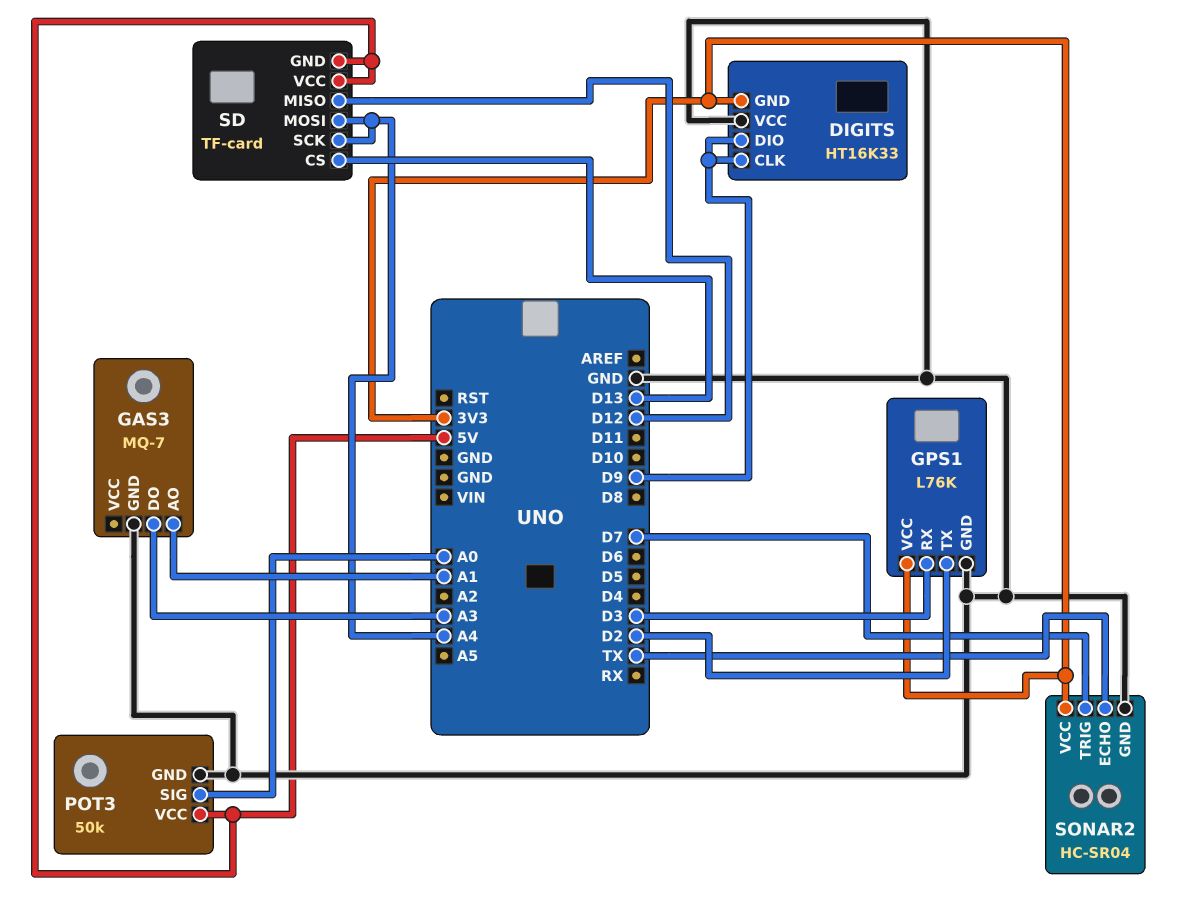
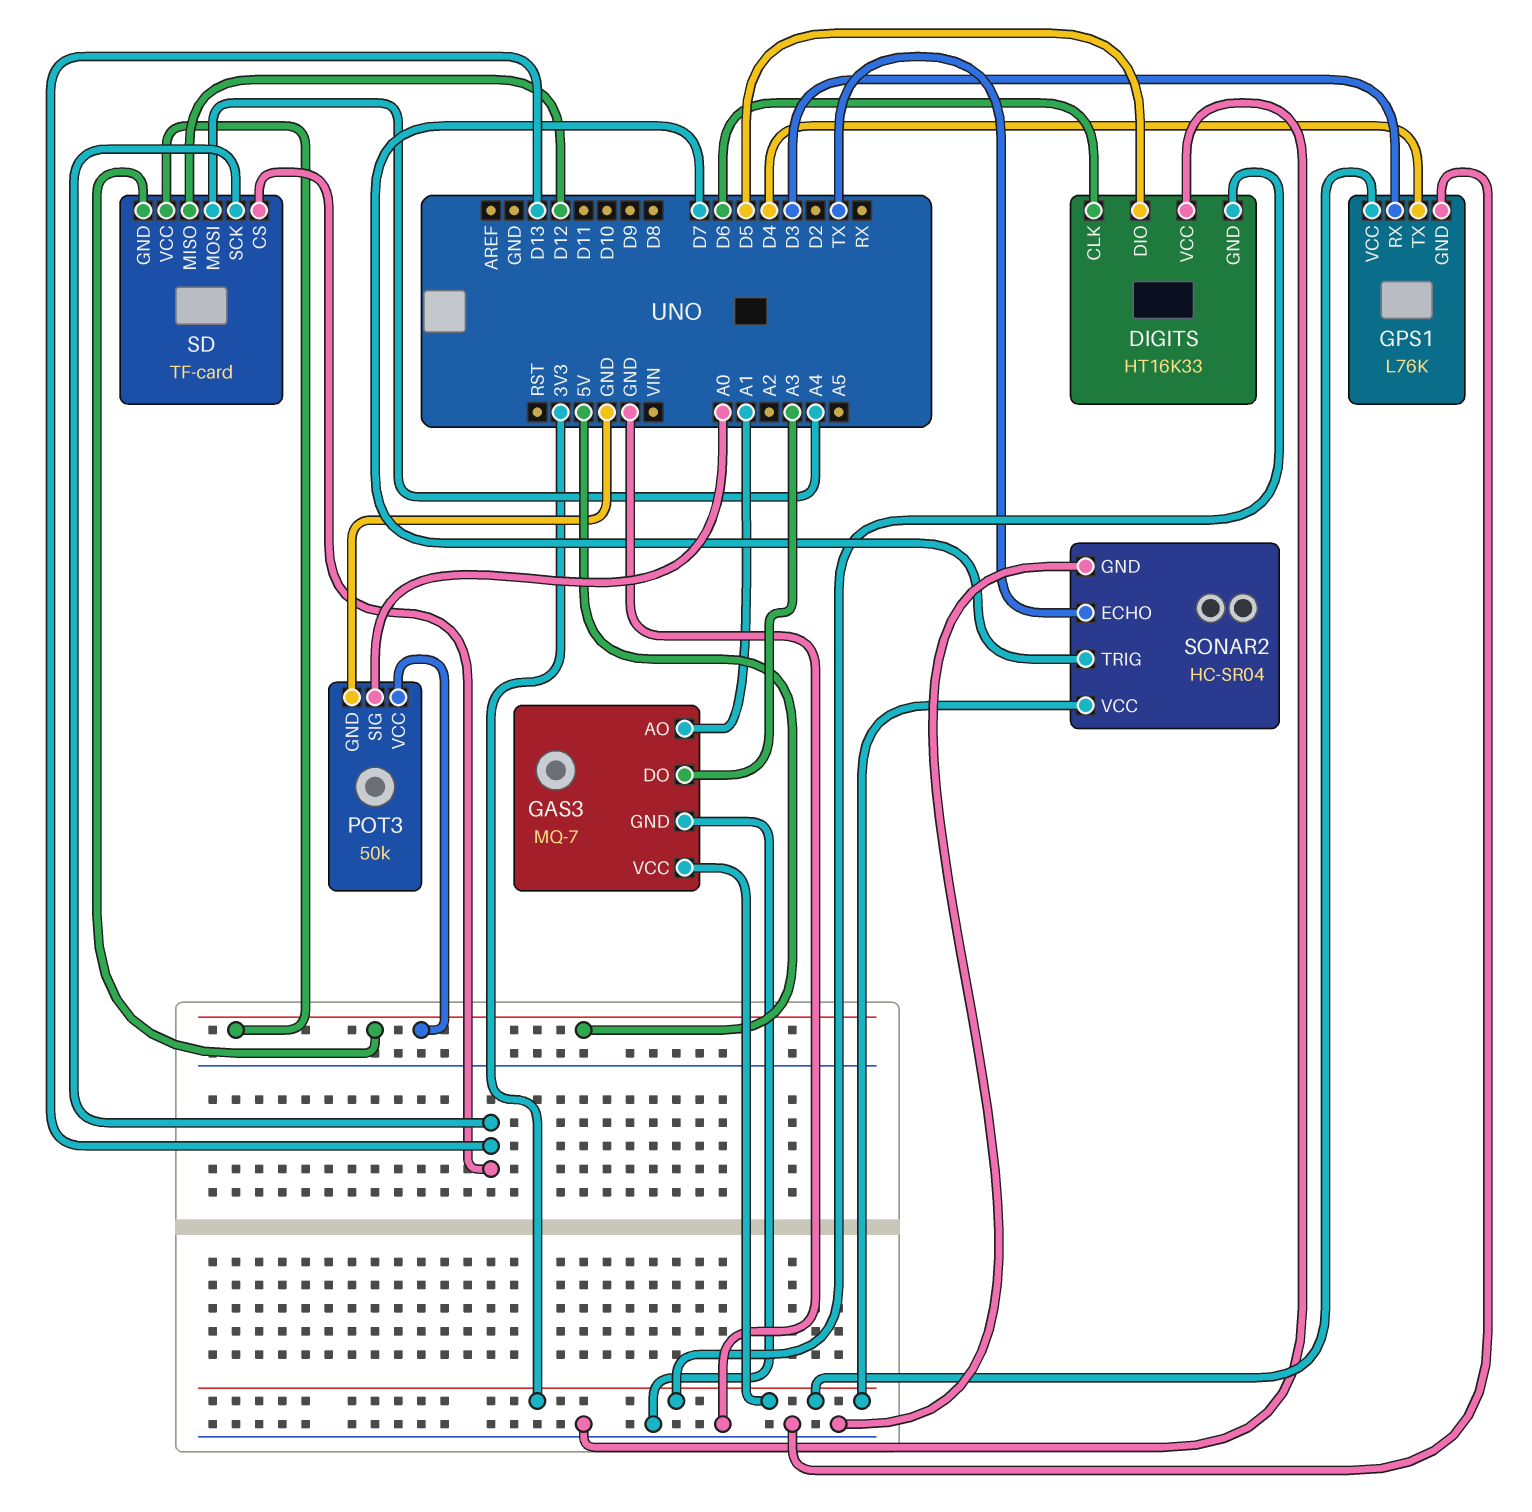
DIGITS pin CLK: D9 -> D6
DIGITS pin DIO: D9 -> D5
GAS3 pin VCC: none -> 3V3
GPS1 pin TX: D2 -> D4
SD pin SCK: A4 -> D13

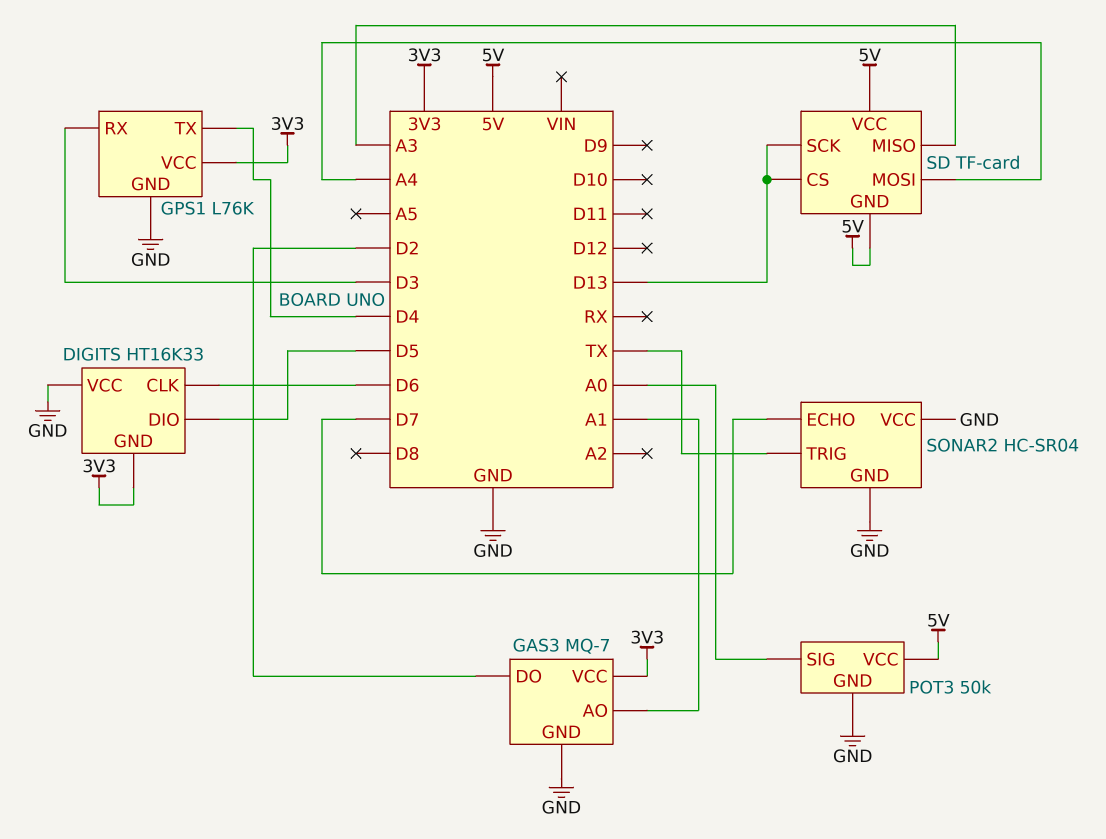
GAS3 pin DO: A3 -> D2
SD pin MISO: D12 -> A3
SONAR2 pin ECHO: TX -> D7
SONAR2 pin TRIG: D7 -> TX
SONAR2 pin VCC: 3V3 -> GND

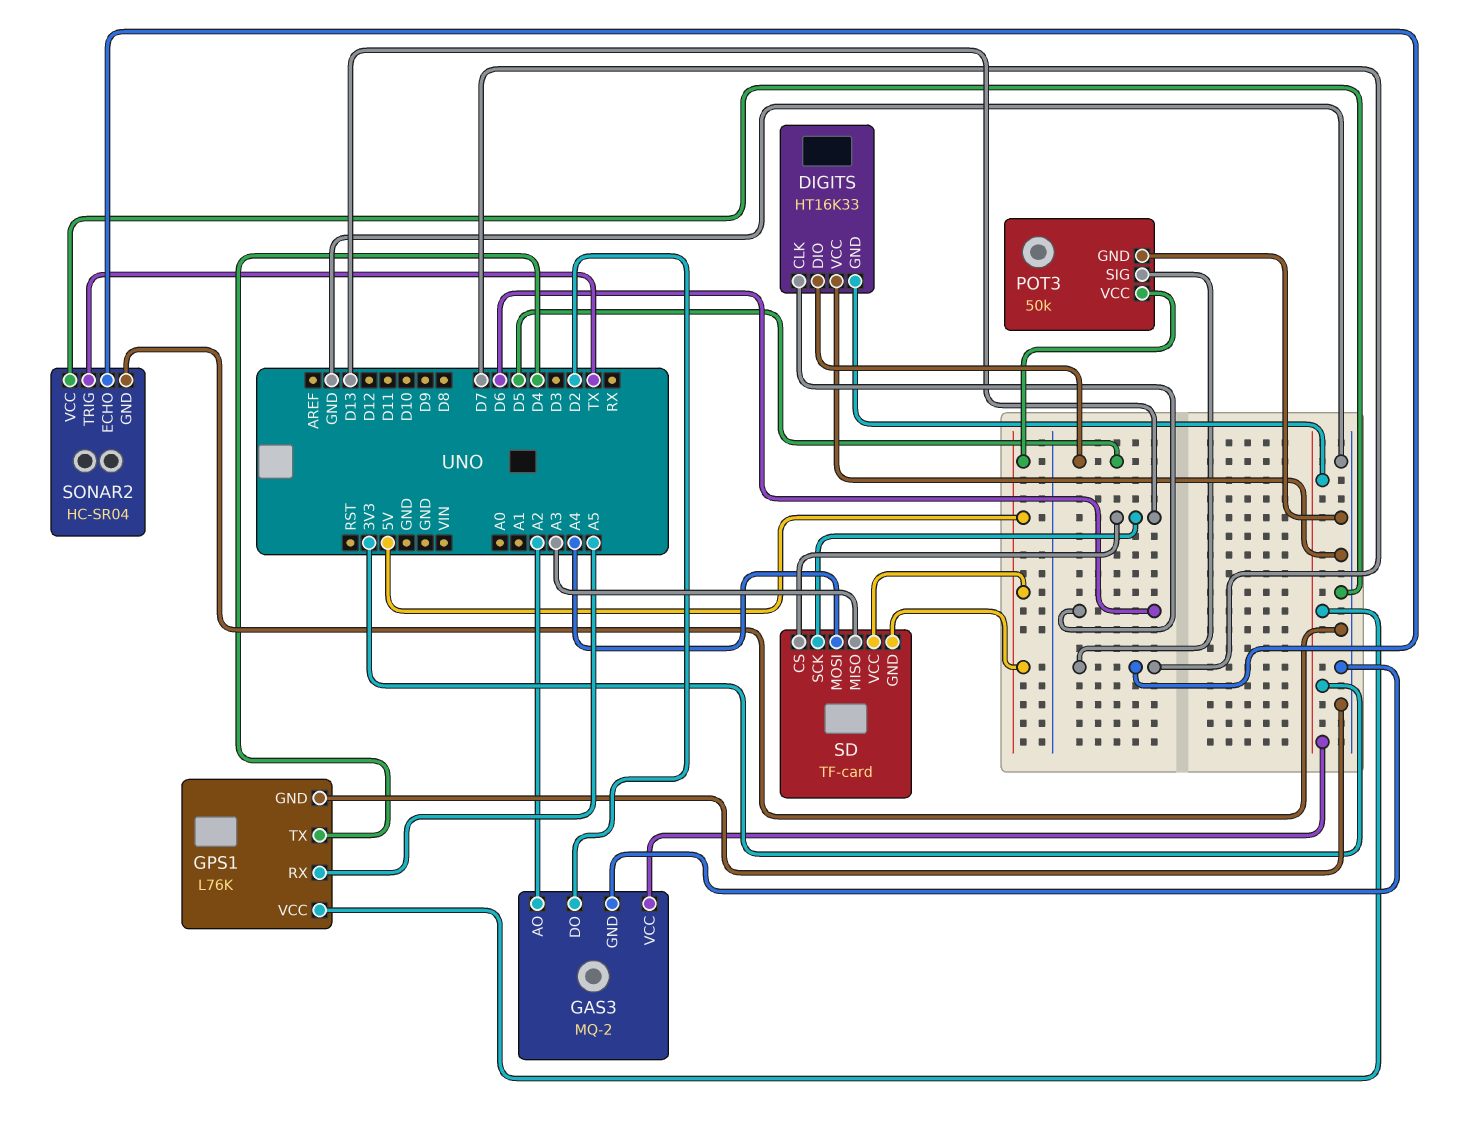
GAS3: MQ-7 -> MQ-2
GAS3 pin AO: A1 -> A2
GPS1 pin RX: D3 -> A5
POT3 pin SIG: A0 -> D7

